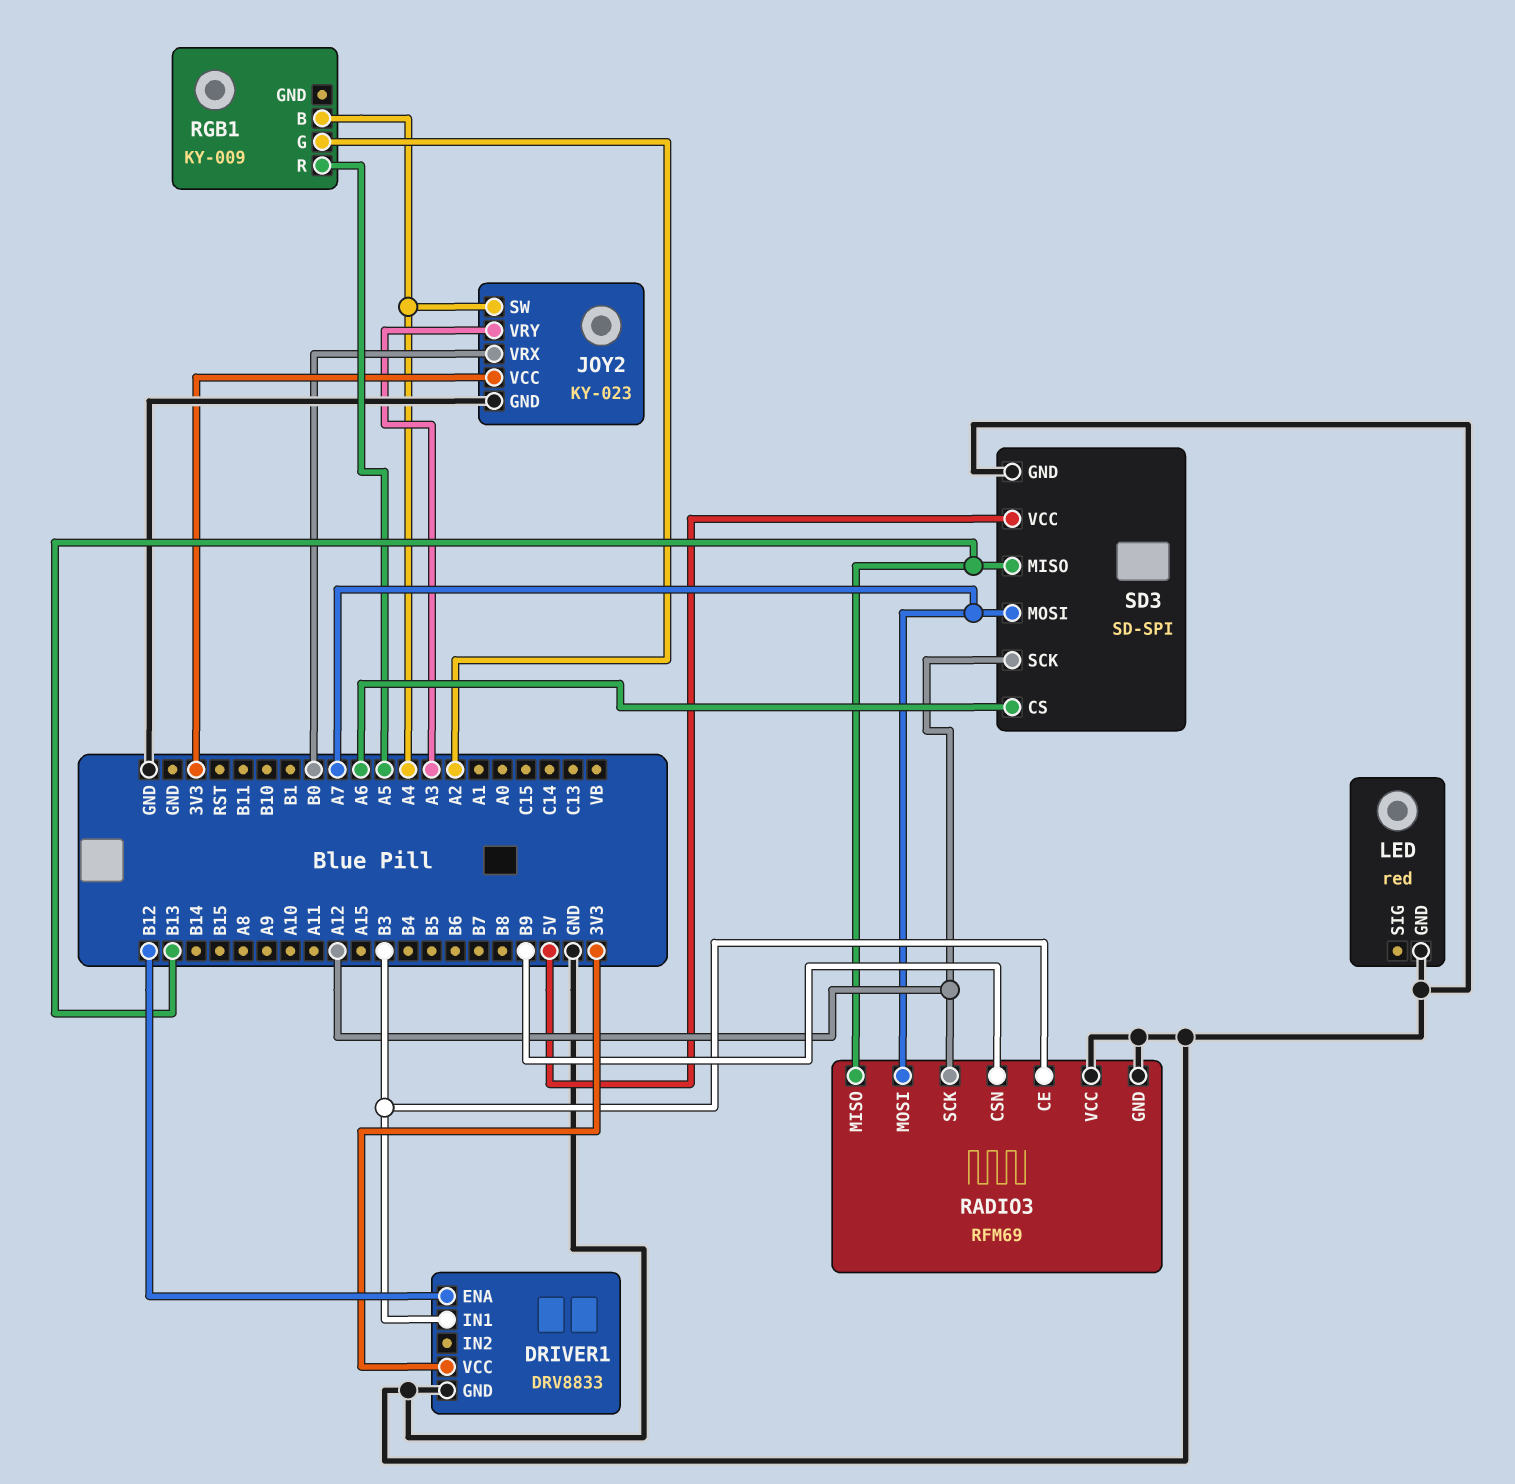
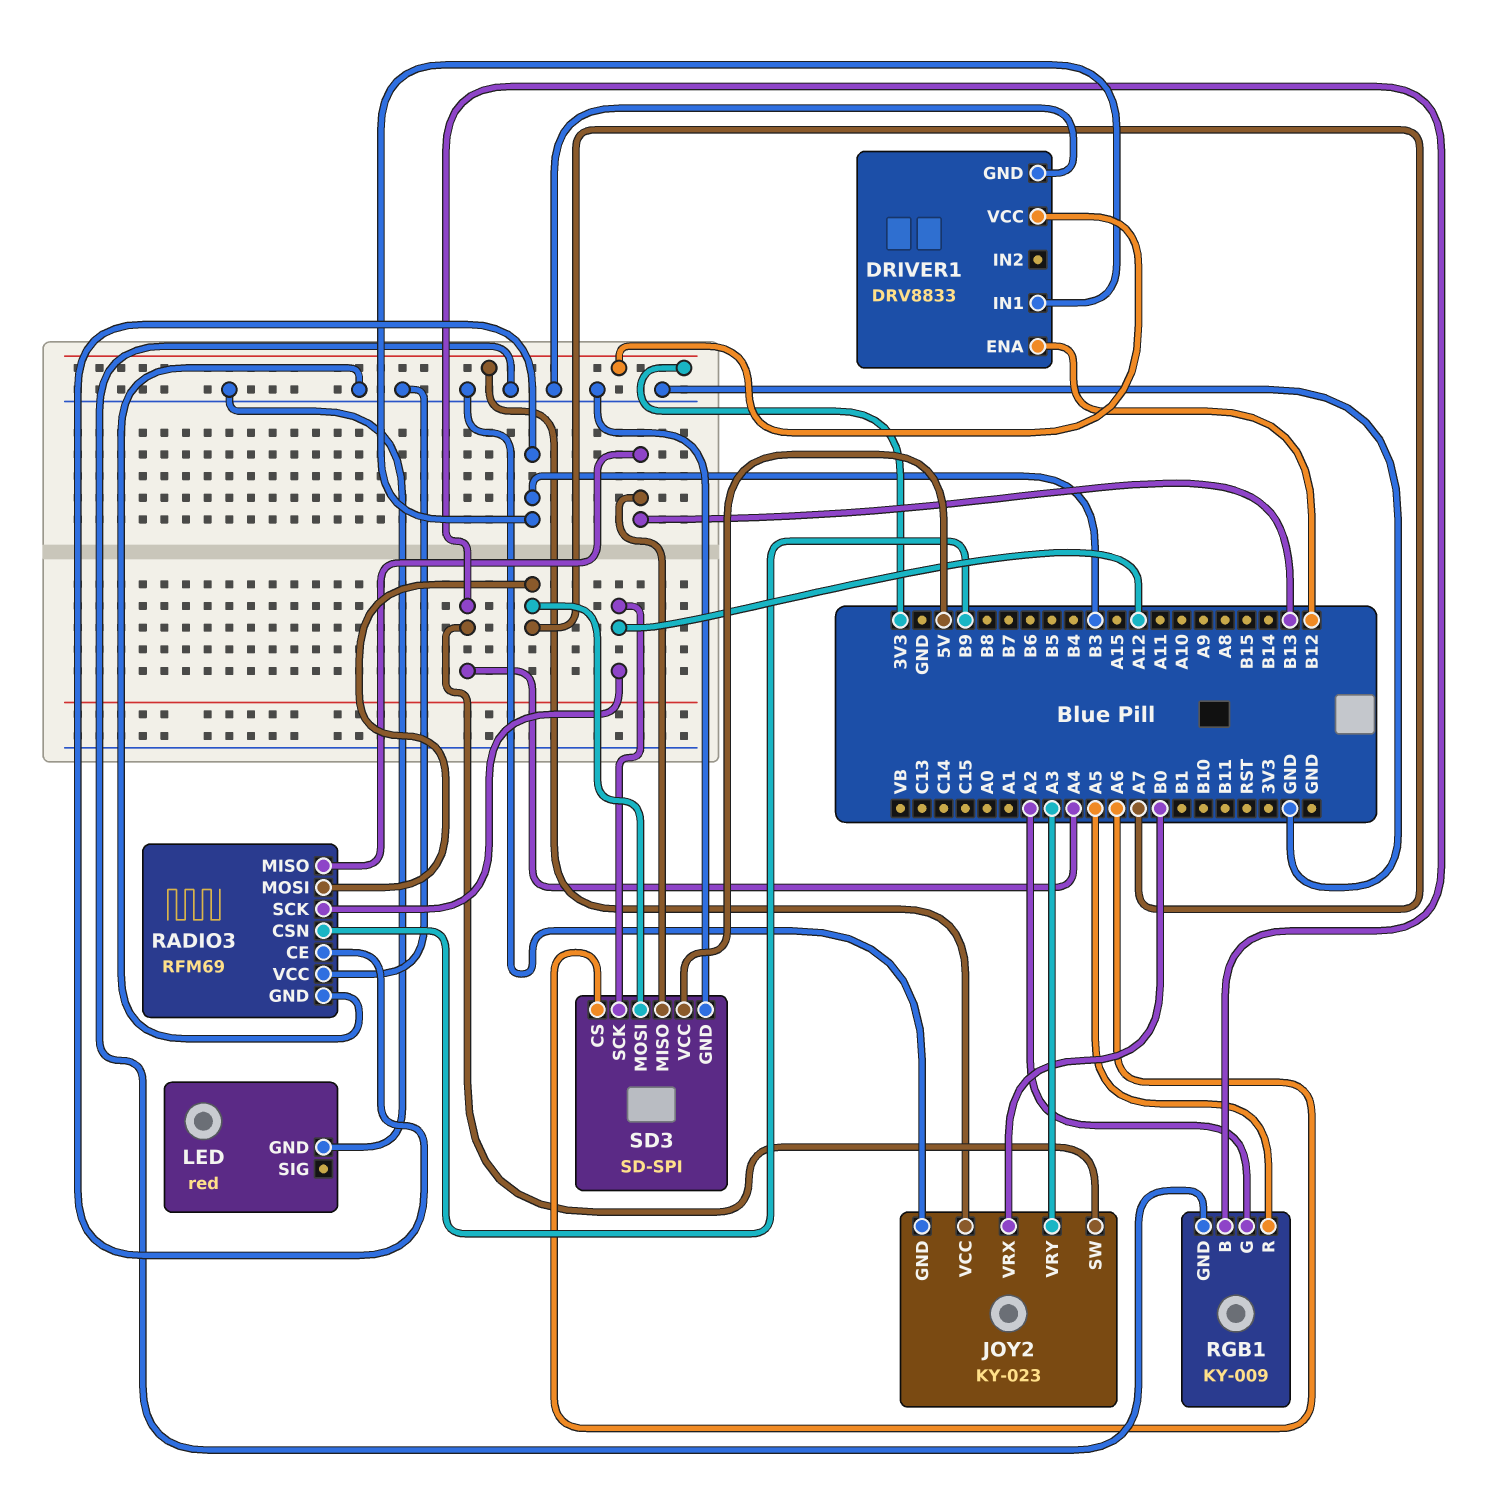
RGB1 pin GND: none -> GND

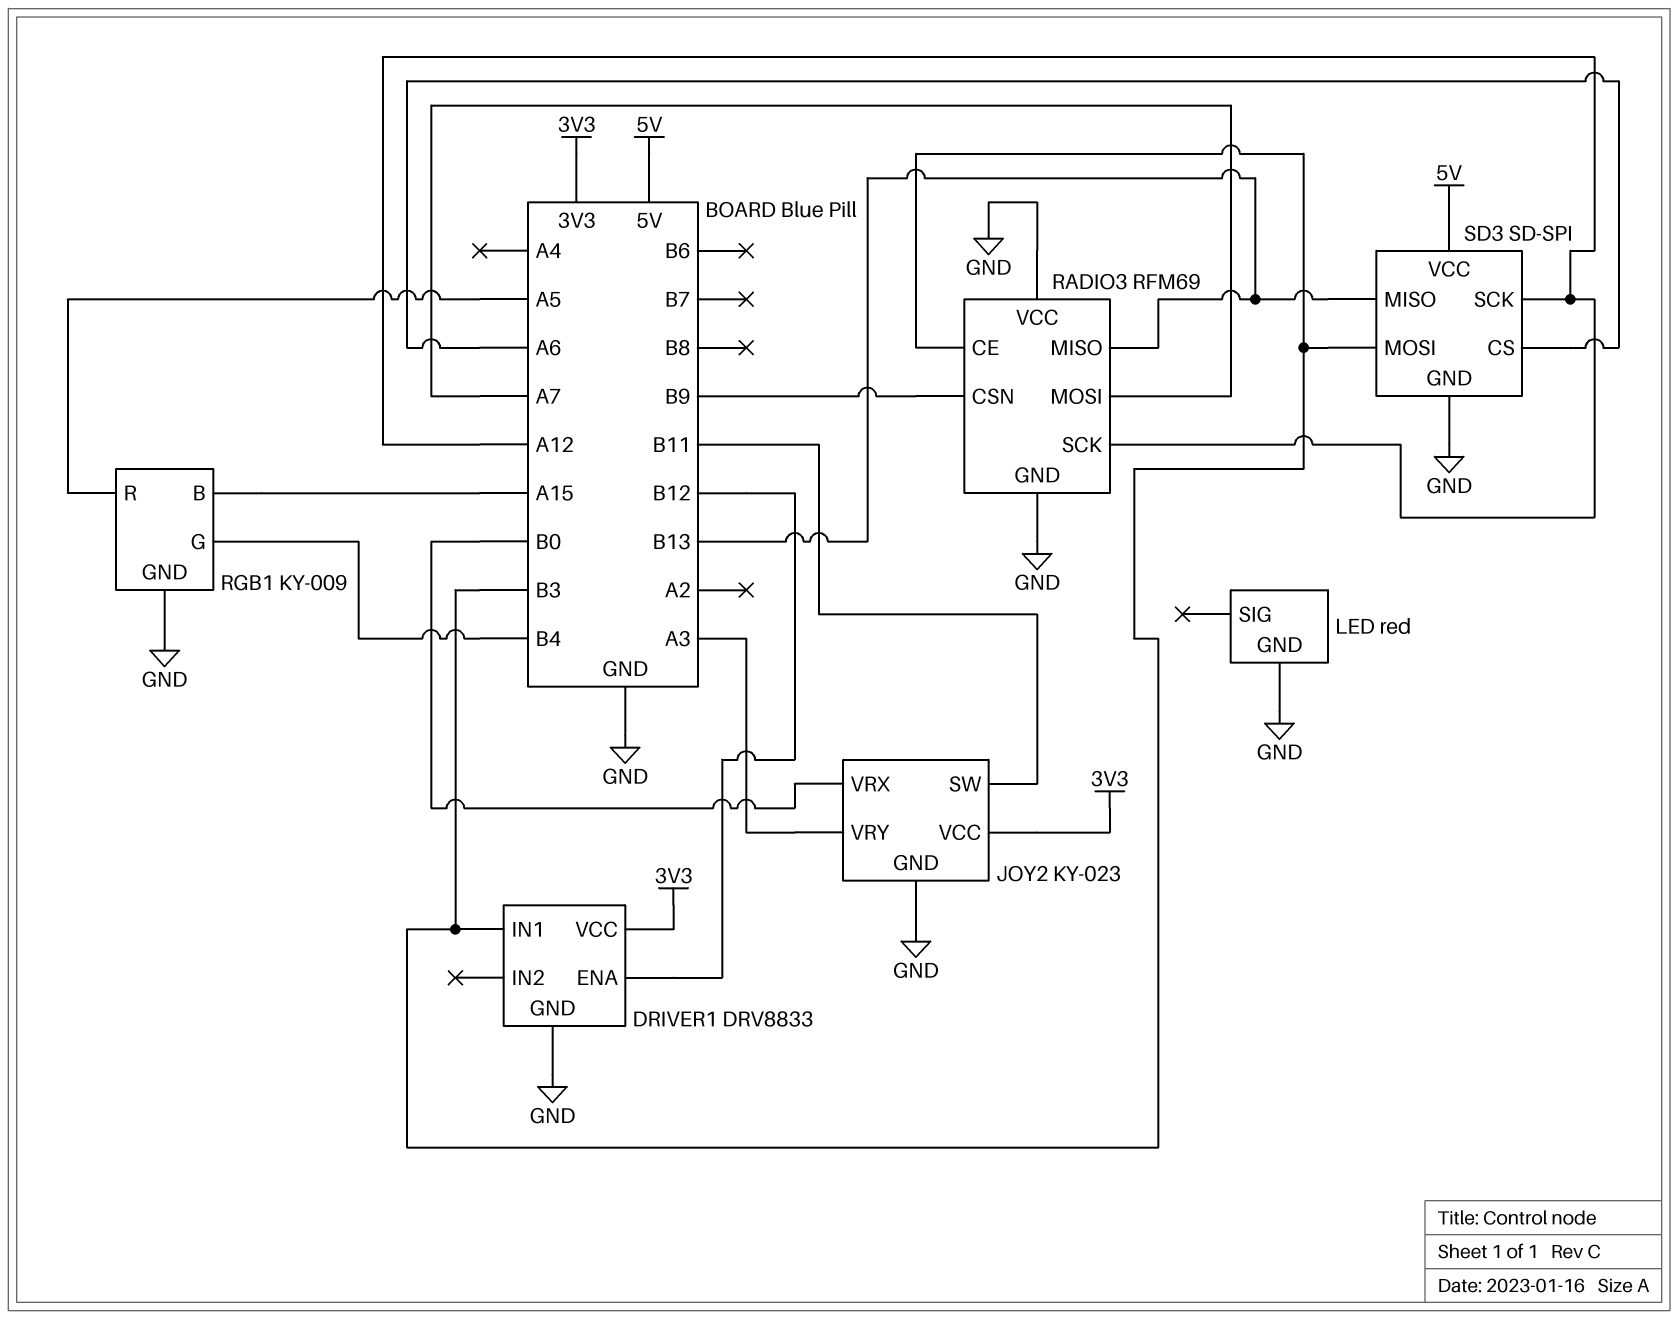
JOY2 pin SW: A4 -> B11
RGB1 pin B: A4 -> A15
RGB1 pin G: A2 -> B4
SD3 pin MOSI: A7 -> B3

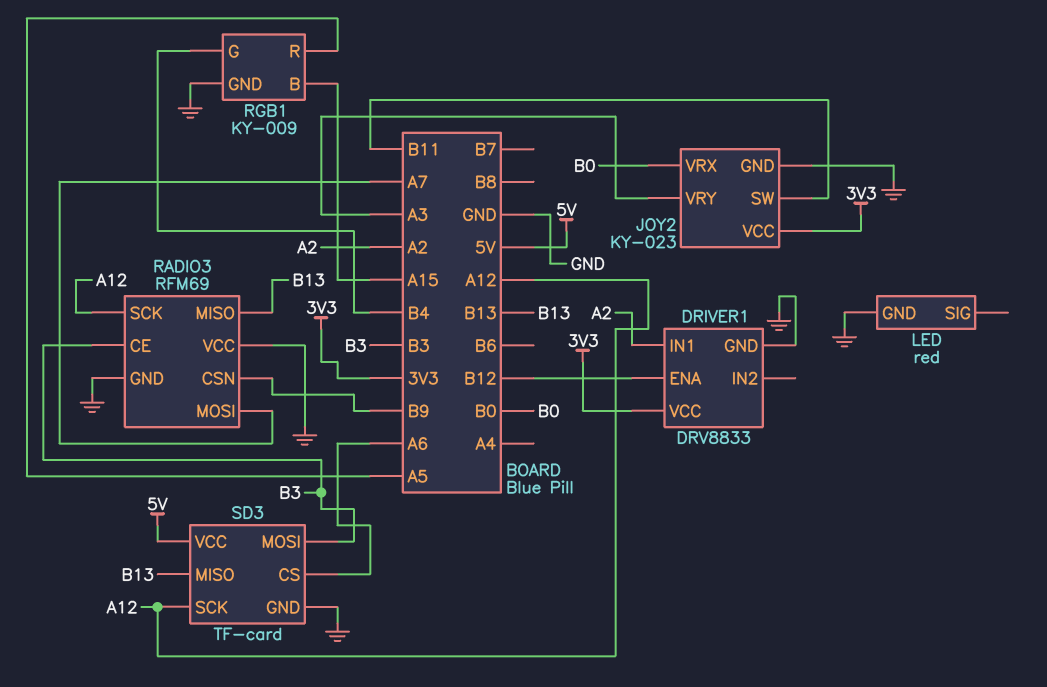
DRIVER1 pin IN1: B3 -> A2
SD3: SD-SPI -> TF-card

